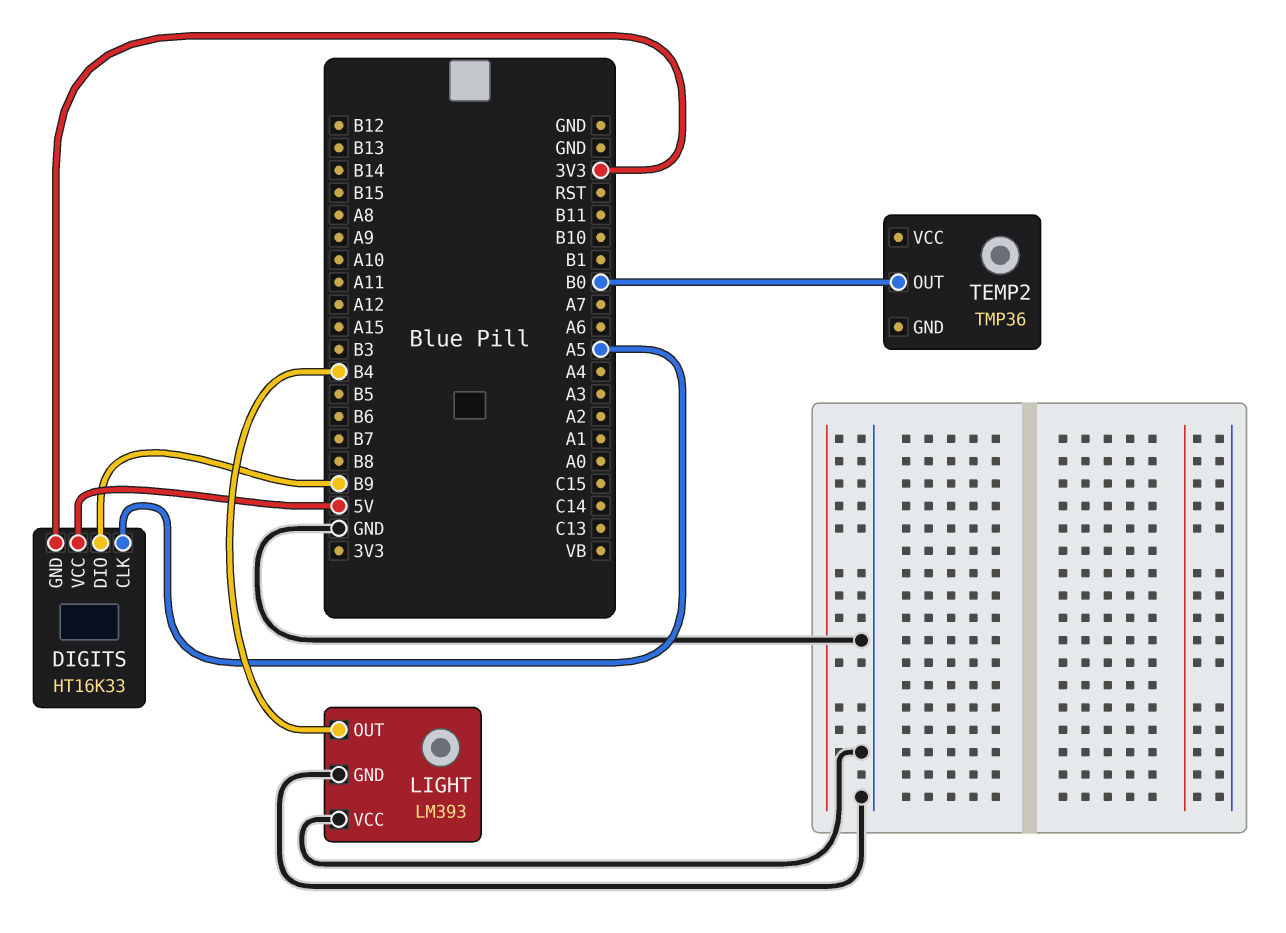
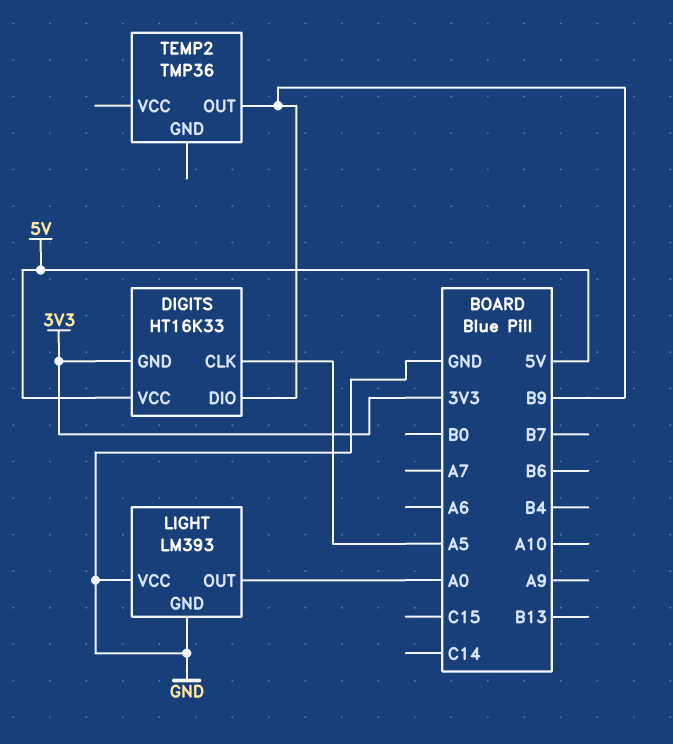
LIGHT pin OUT: B4 -> A0
TEMP2 pin OUT: B0 -> B9

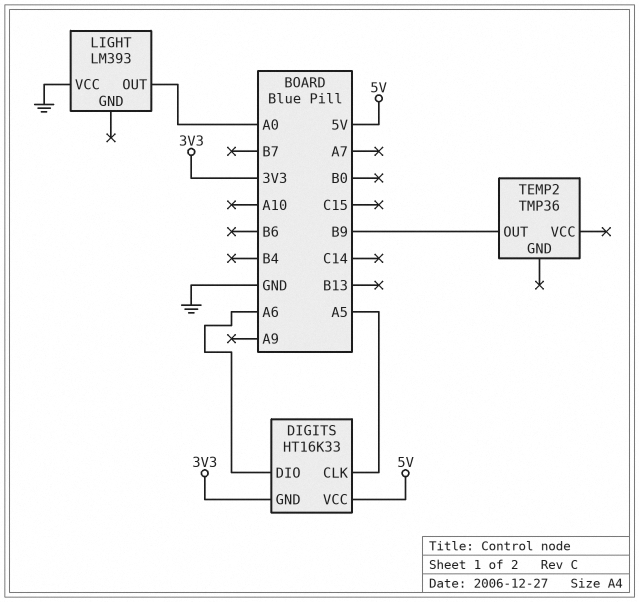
DIGITS pin DIO: B9 -> A6
LIGHT pin GND: GND -> none

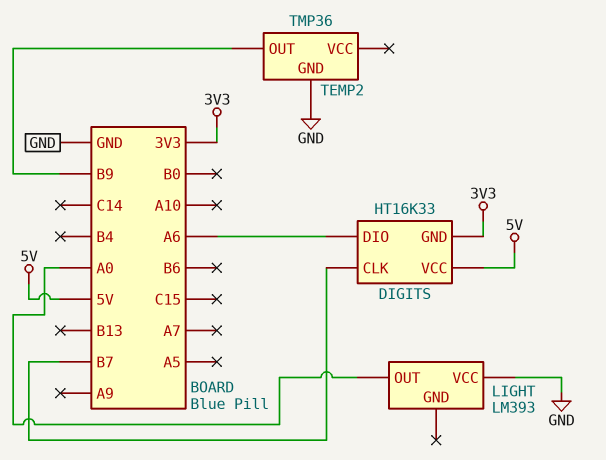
DIGITS pin CLK: A5 -> B7
TEMP2 pin GND: none -> GND

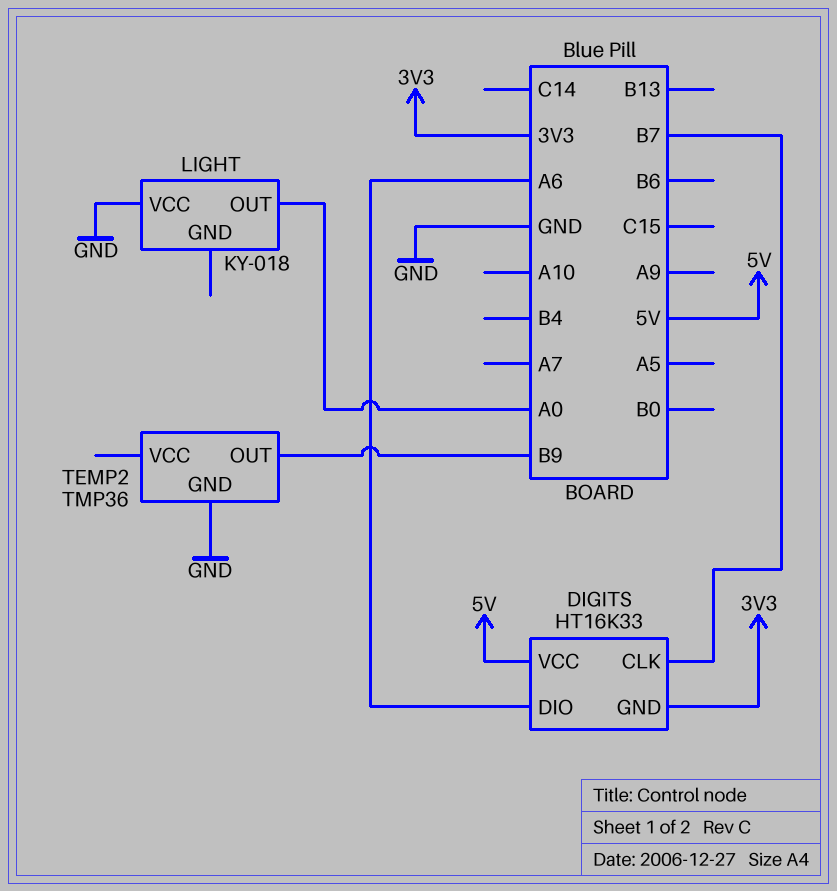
LIGHT: LM393 -> KY-018

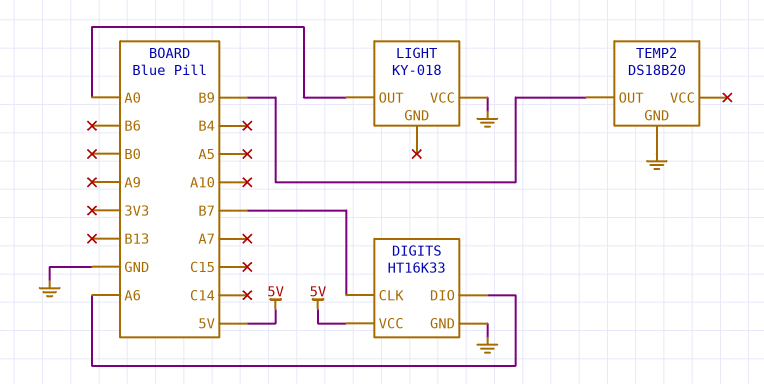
DIGITS pin GND: 3V3 -> GND
TEMP2: TMP36 -> DS18B20

